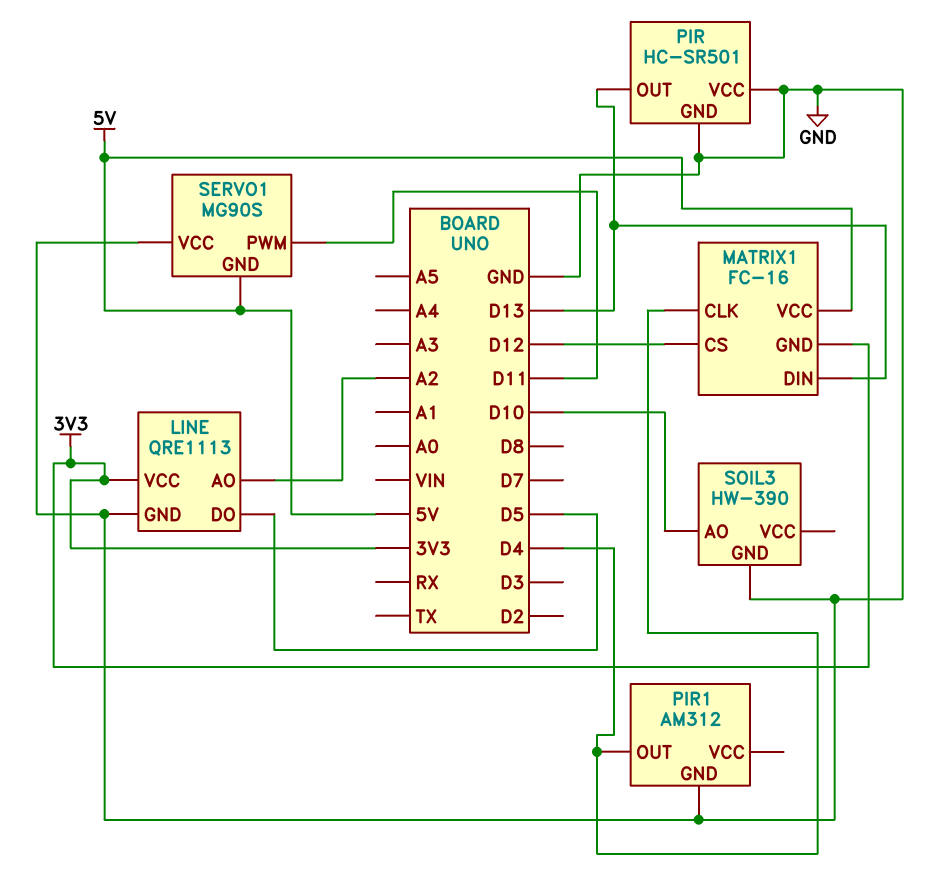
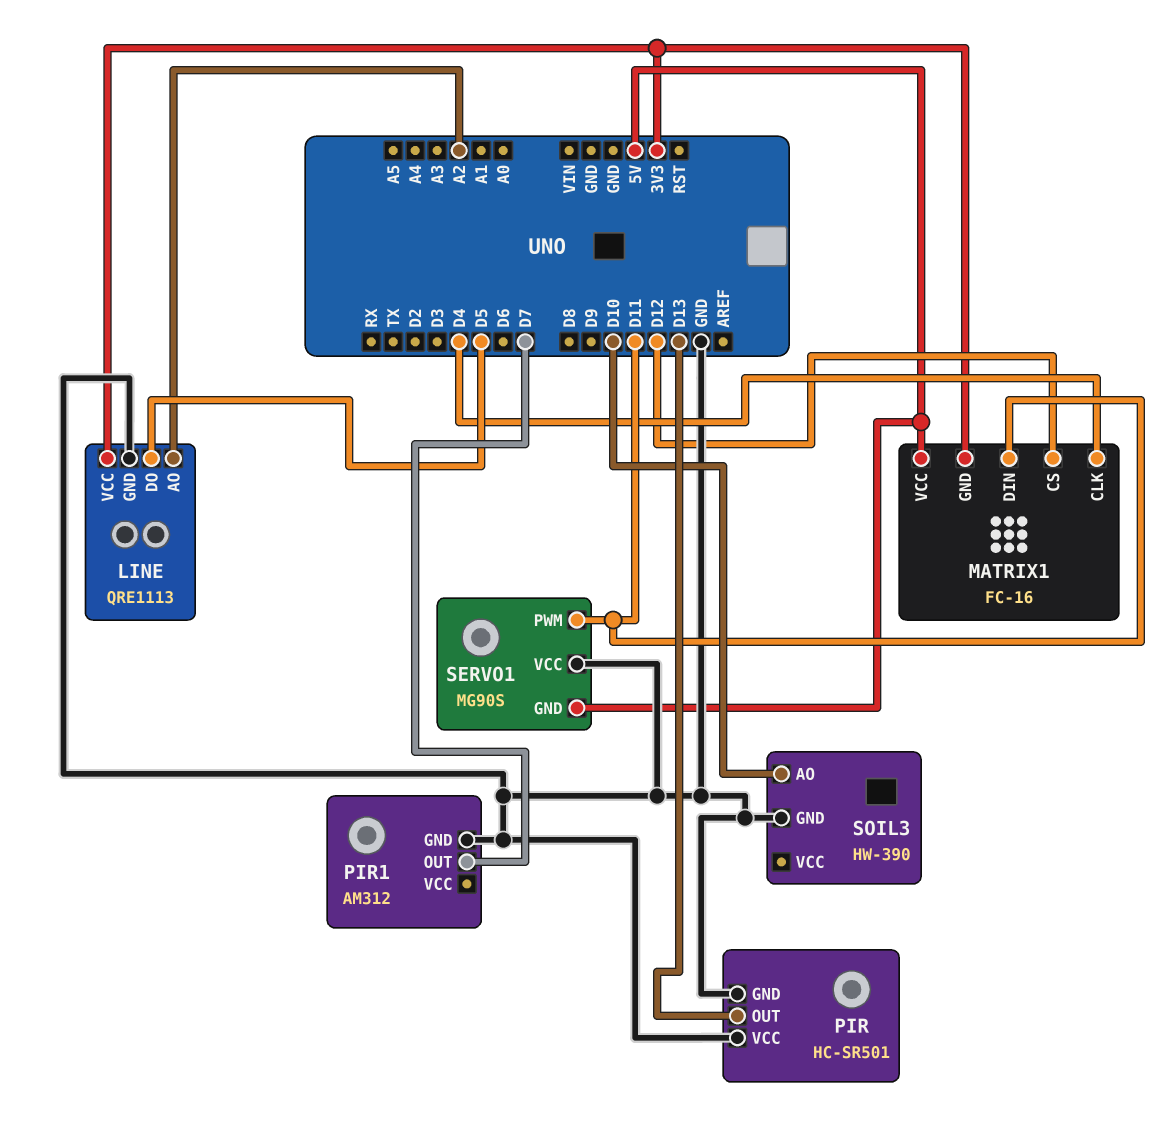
MATRIX1 pin DIN: D13 -> D11
PIR1 pin OUT: D4 -> D7

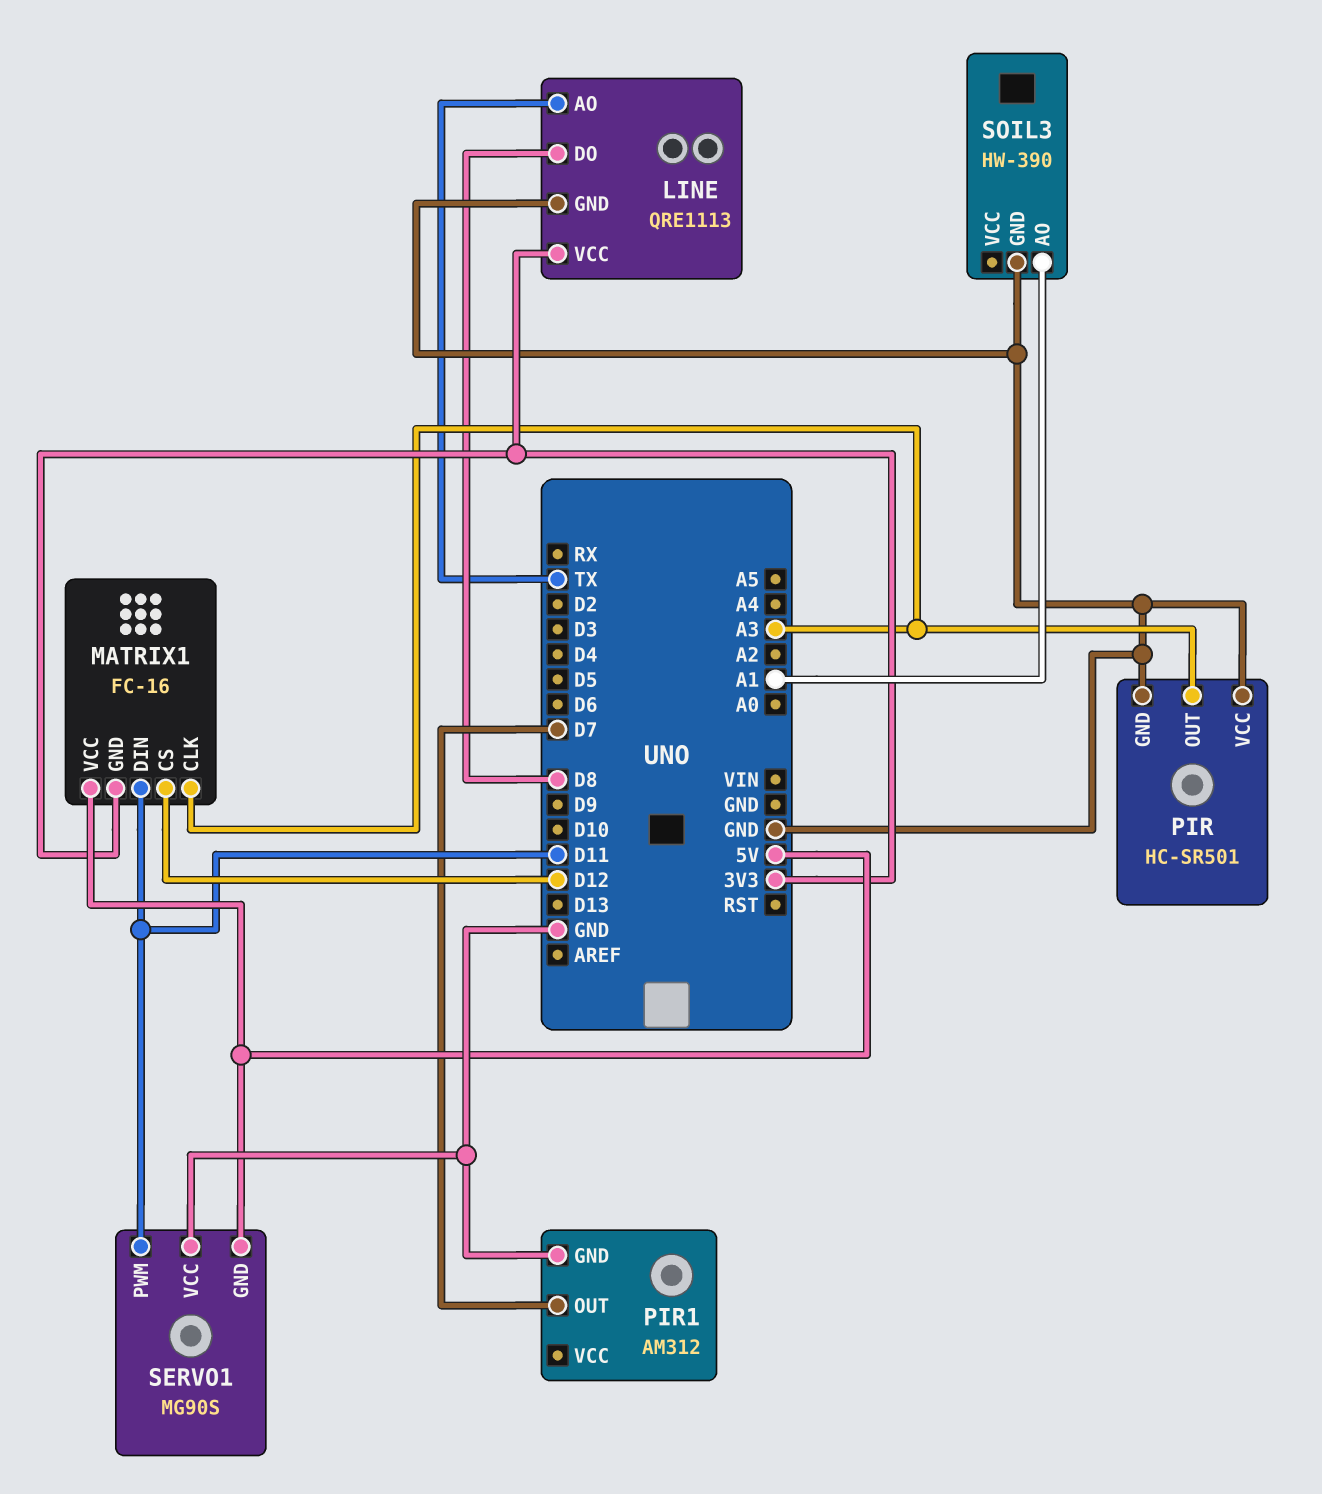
LINE pin AO: A2 -> TX
LINE pin DO: D5 -> D8
MATRIX1 pin CLK: D4 -> A3
PIR pin OUT: D13 -> A3
SOIL3 pin AO: D10 -> A1

